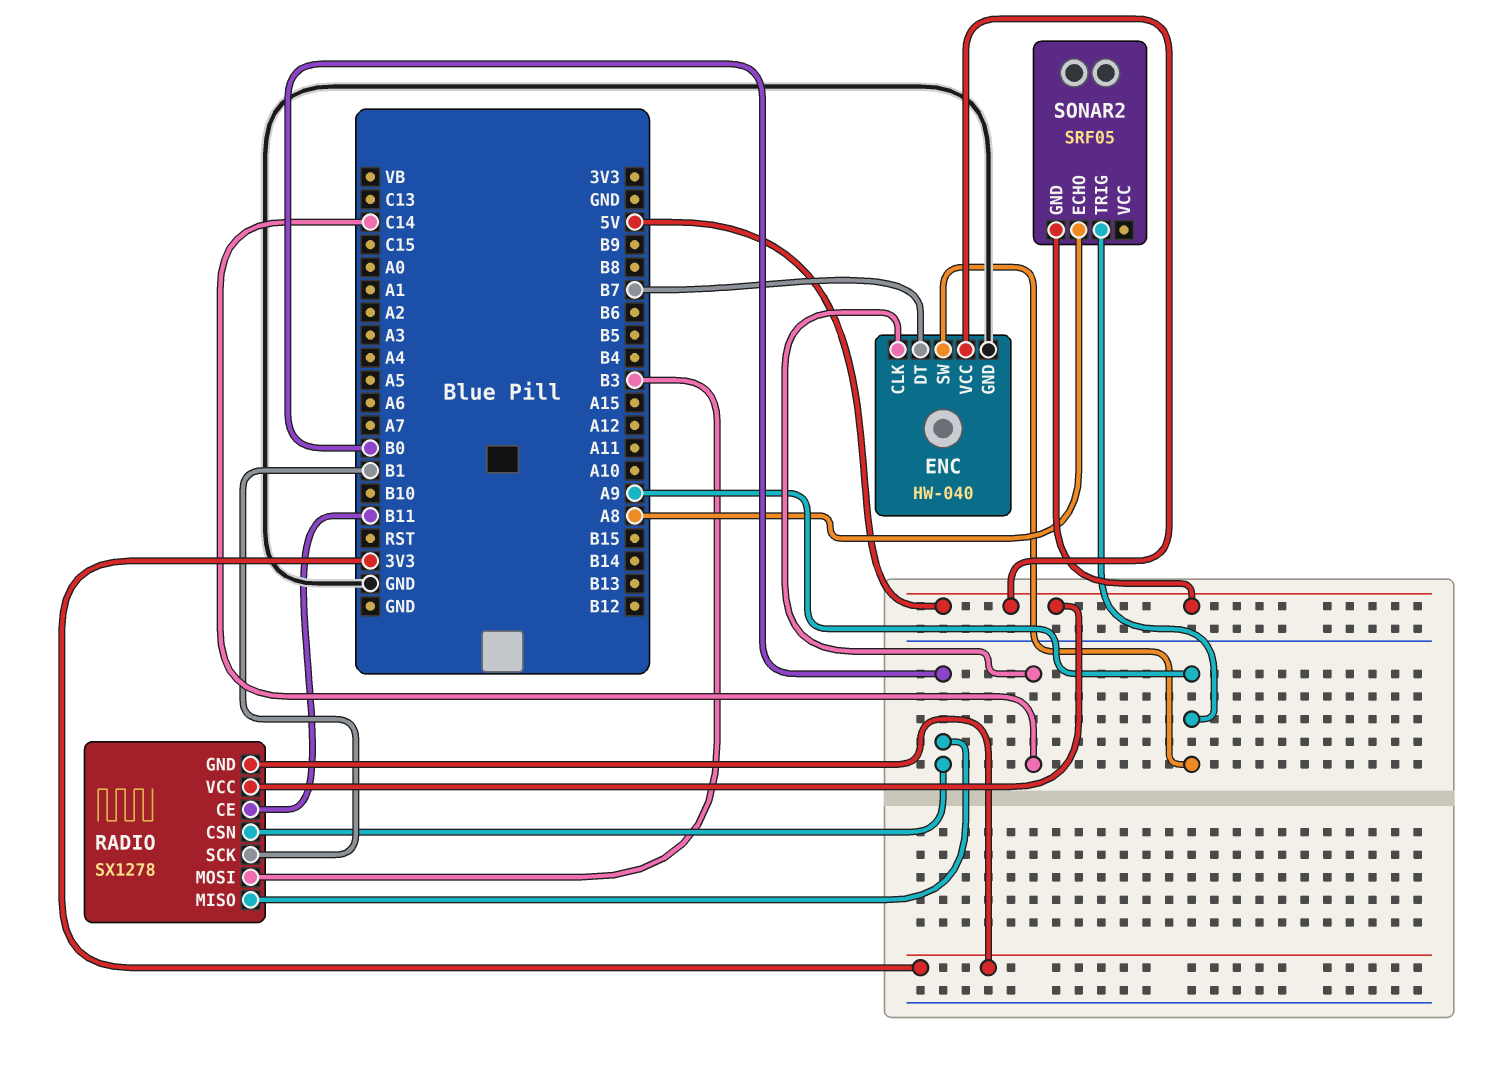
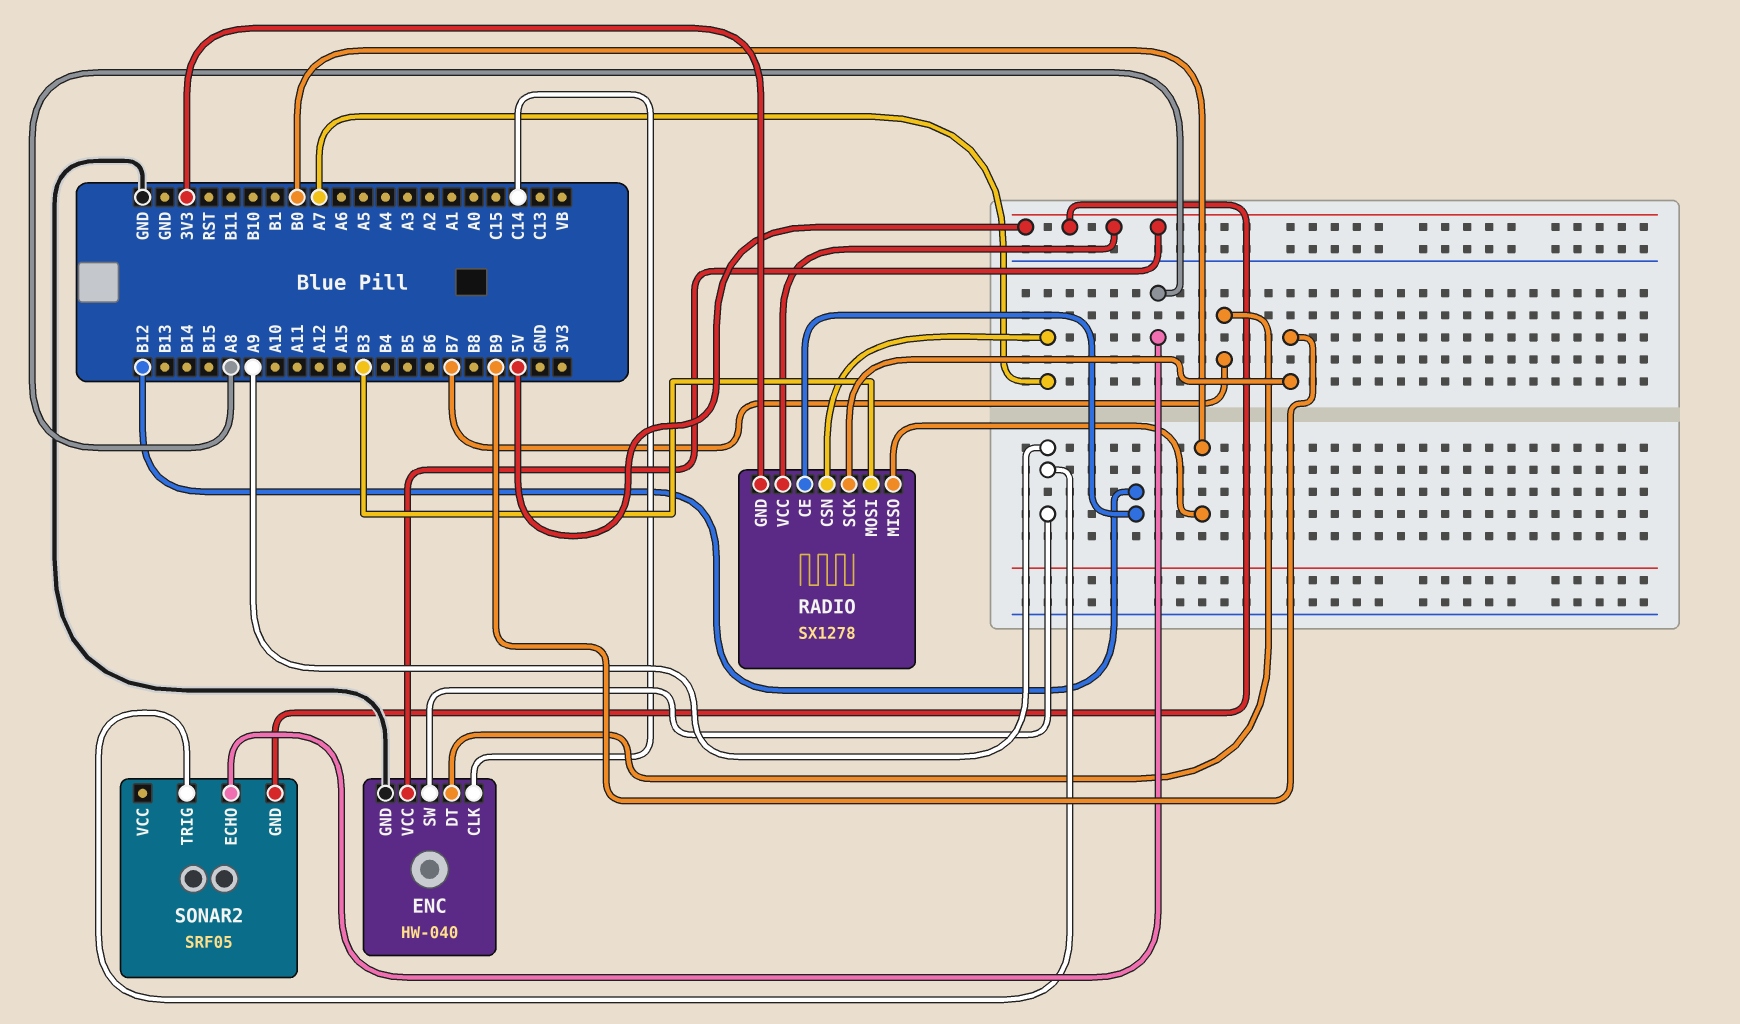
RADIO pin CE: B11 -> B12
RADIO pin CSN: B0 -> A7
RADIO pin SCK: B1 -> B9

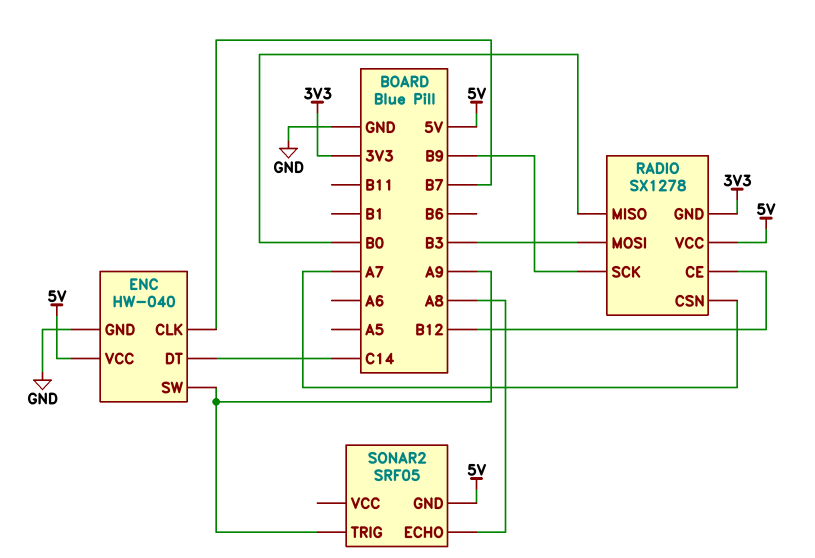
ENC pin CLK: C14 -> B7
ENC pin DT: B7 -> C14

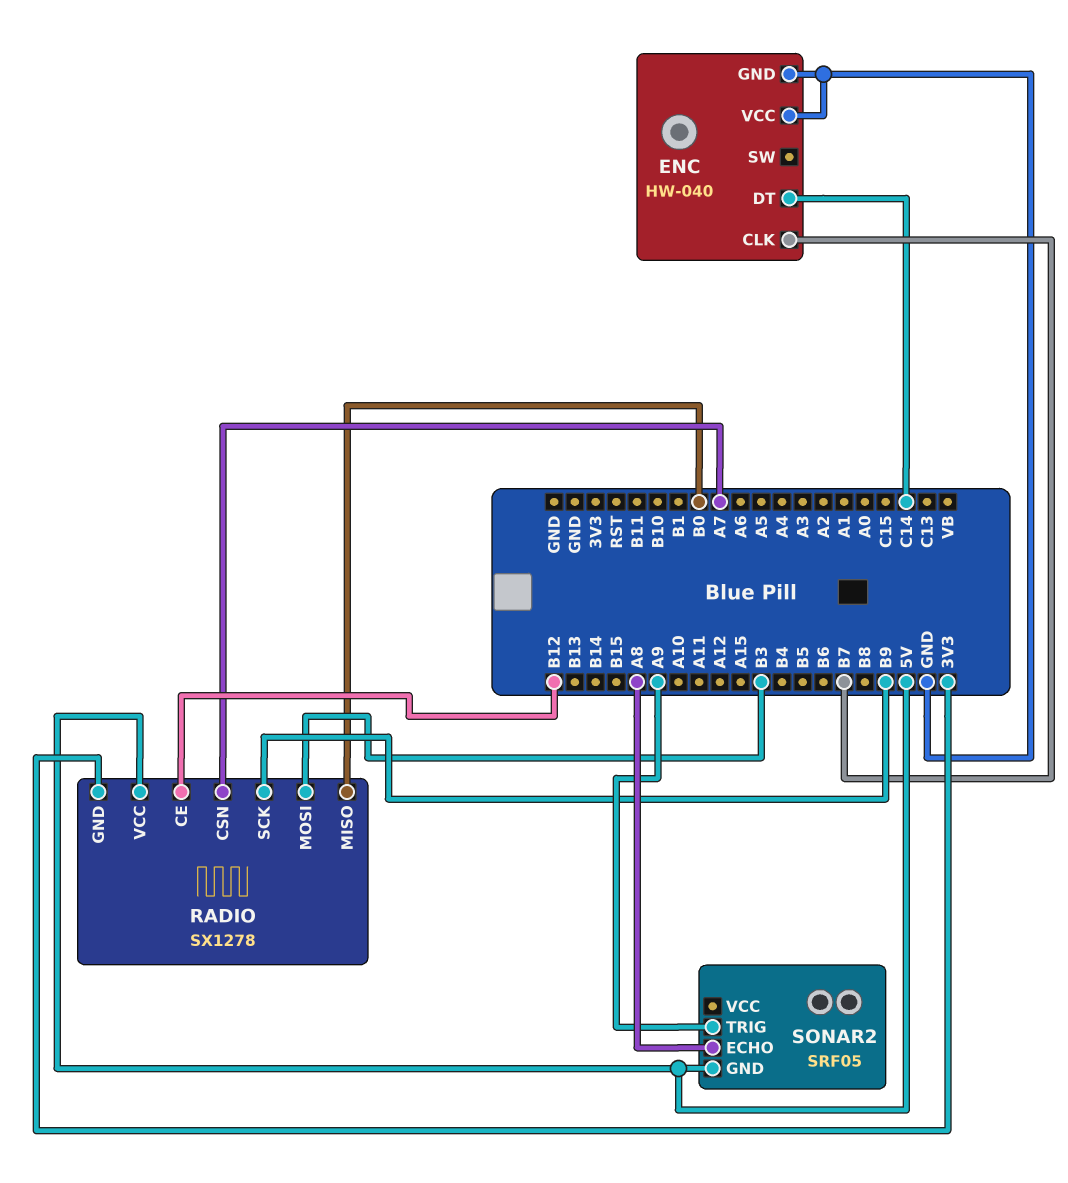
ENC pin SW: A9 -> none
ENC pin VCC: 5V -> GND

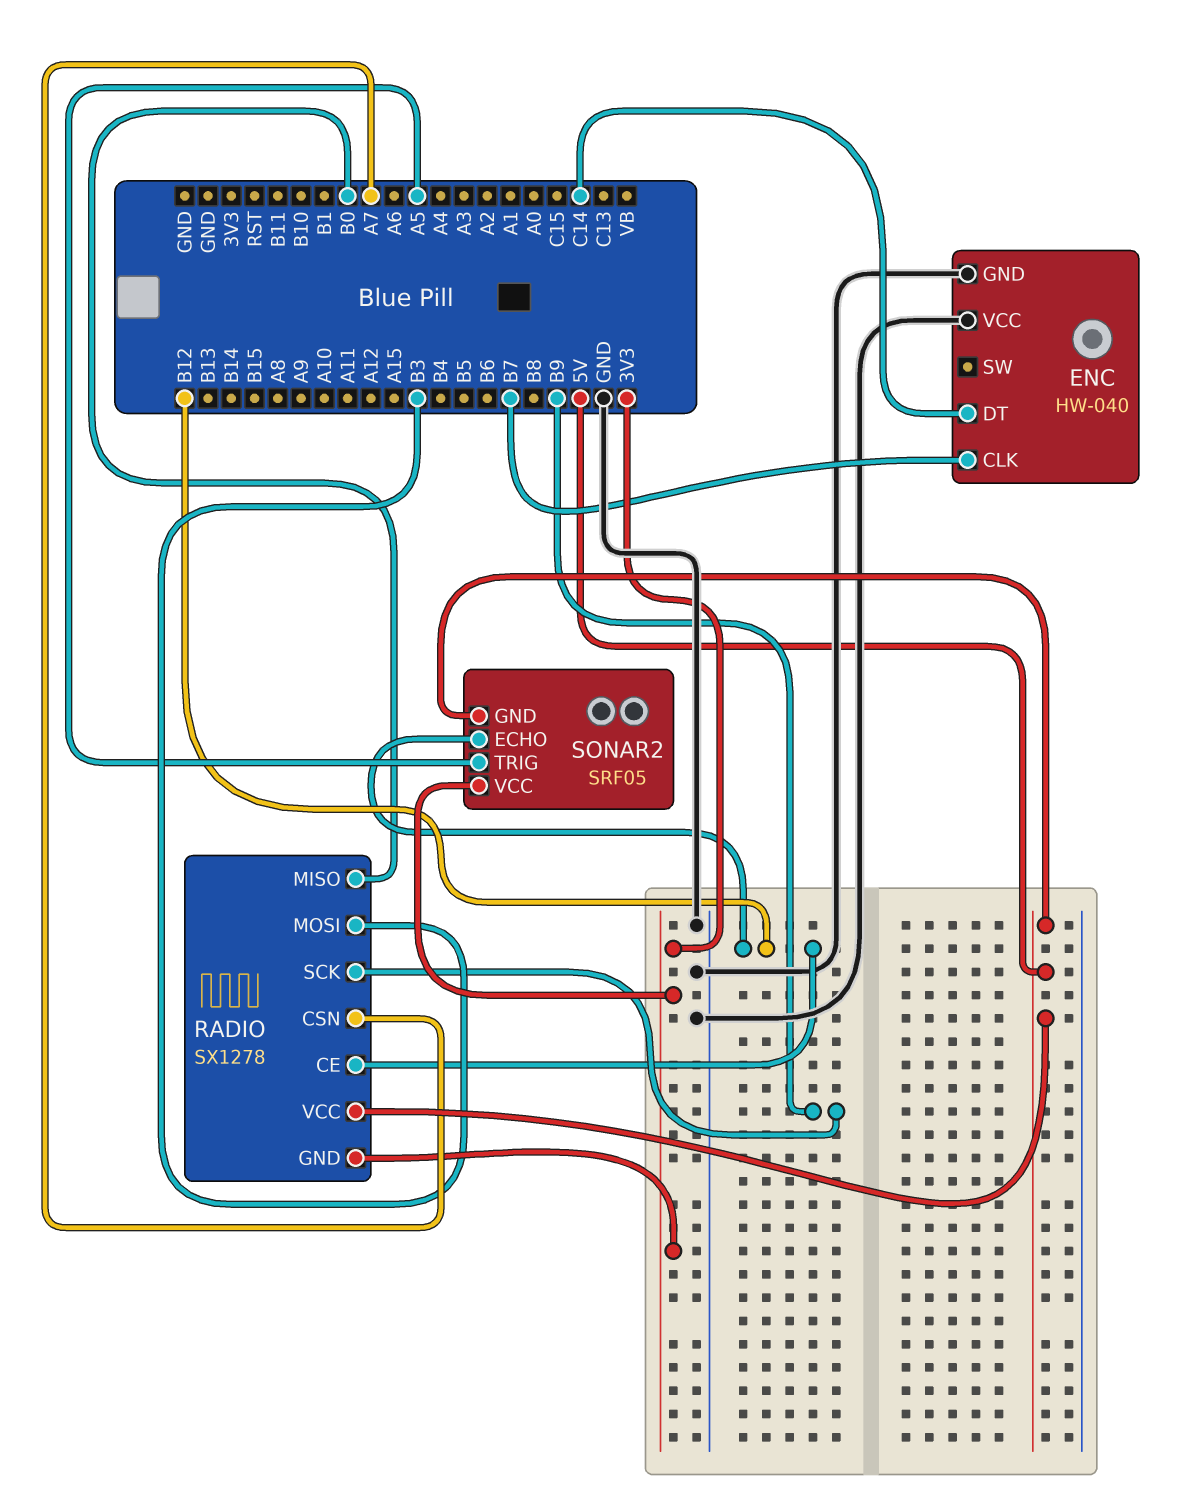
SONAR2 pin ECHO: A8 -> B12
SONAR2 pin TRIG: A9 -> A5
SONAR2 pin VCC: none -> 3V3

